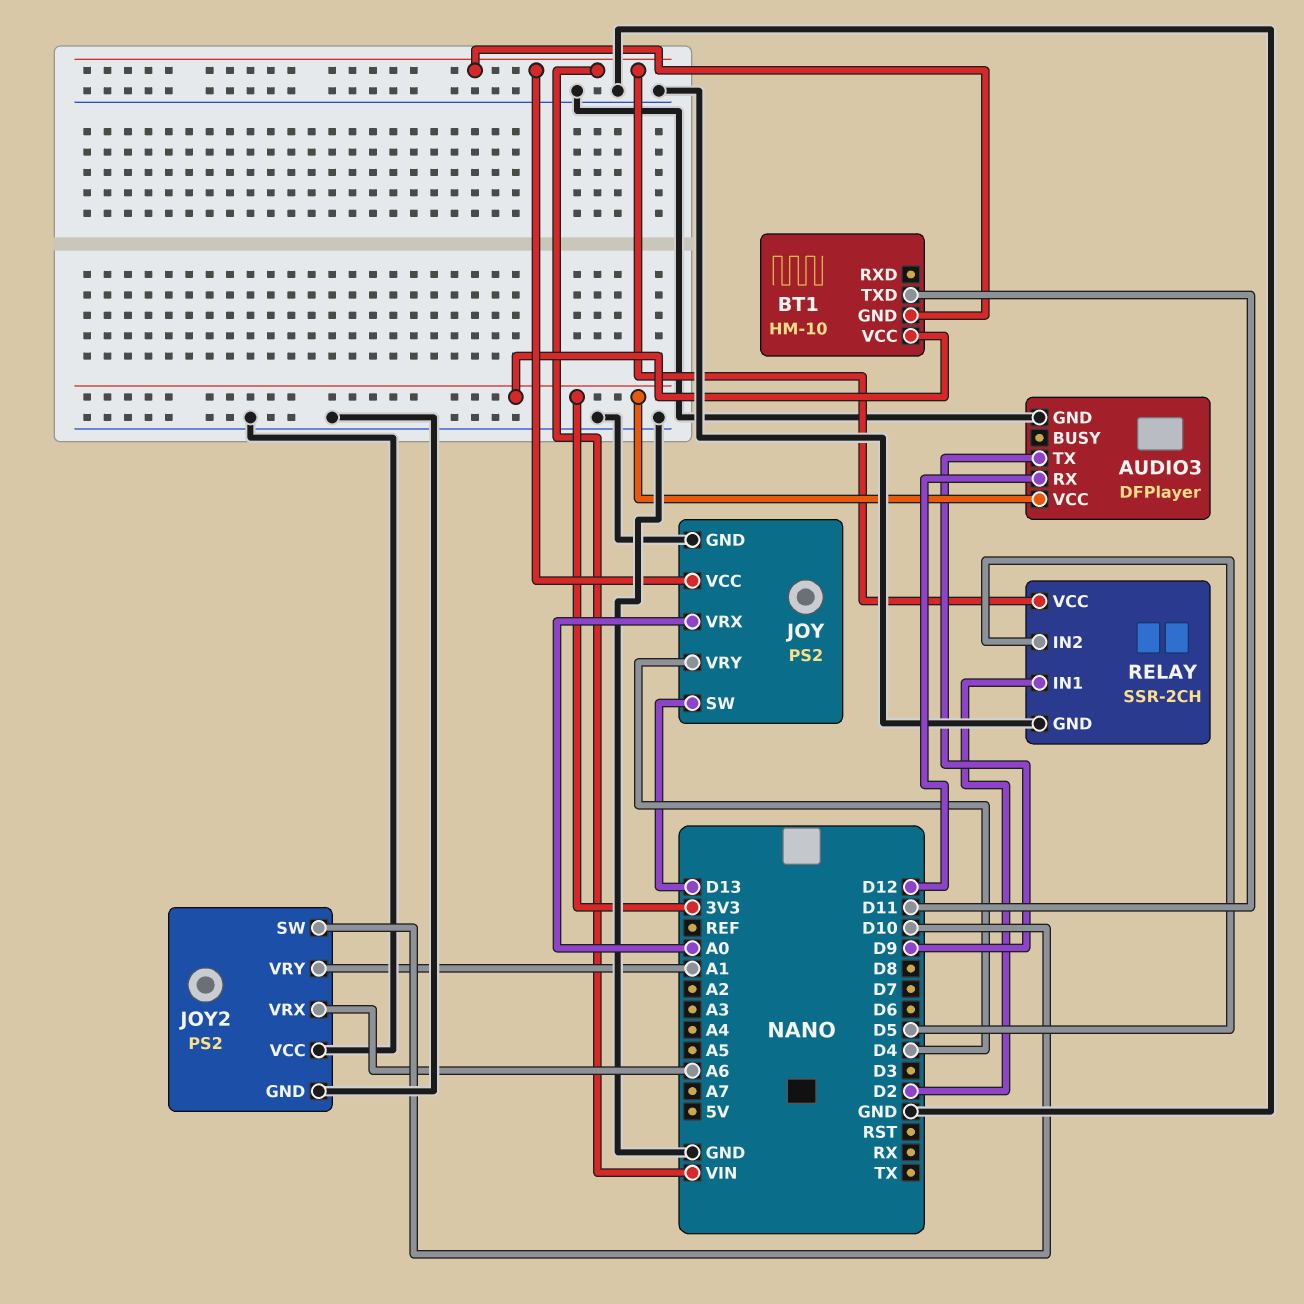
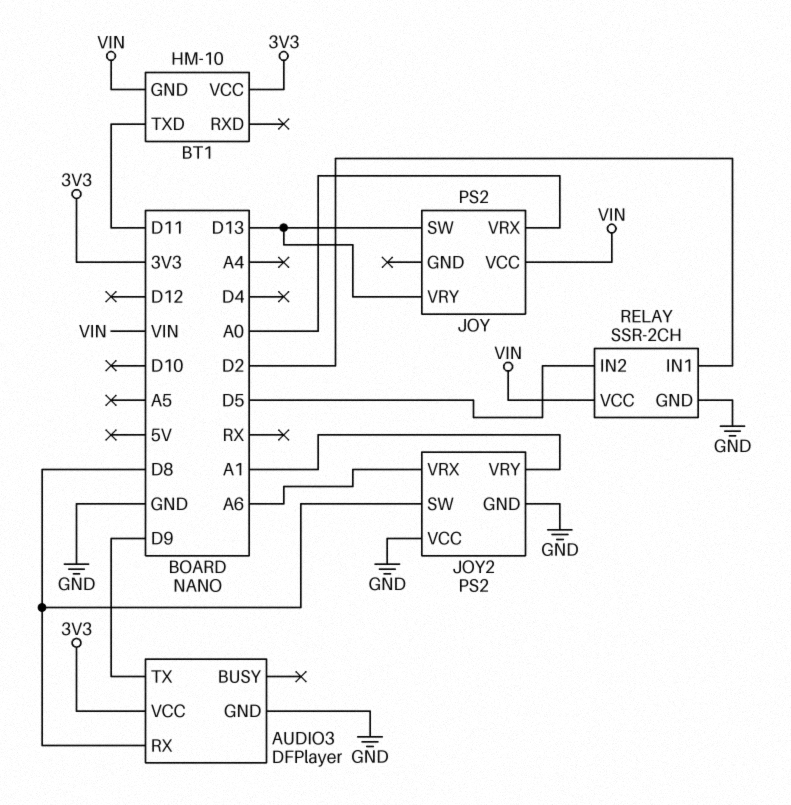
AUDIO3 pin RX: D12 -> D8
JOY pin GND: GND -> none
JOY pin VRY: D4 -> D13
JOY2 pin SW: D10 -> D8

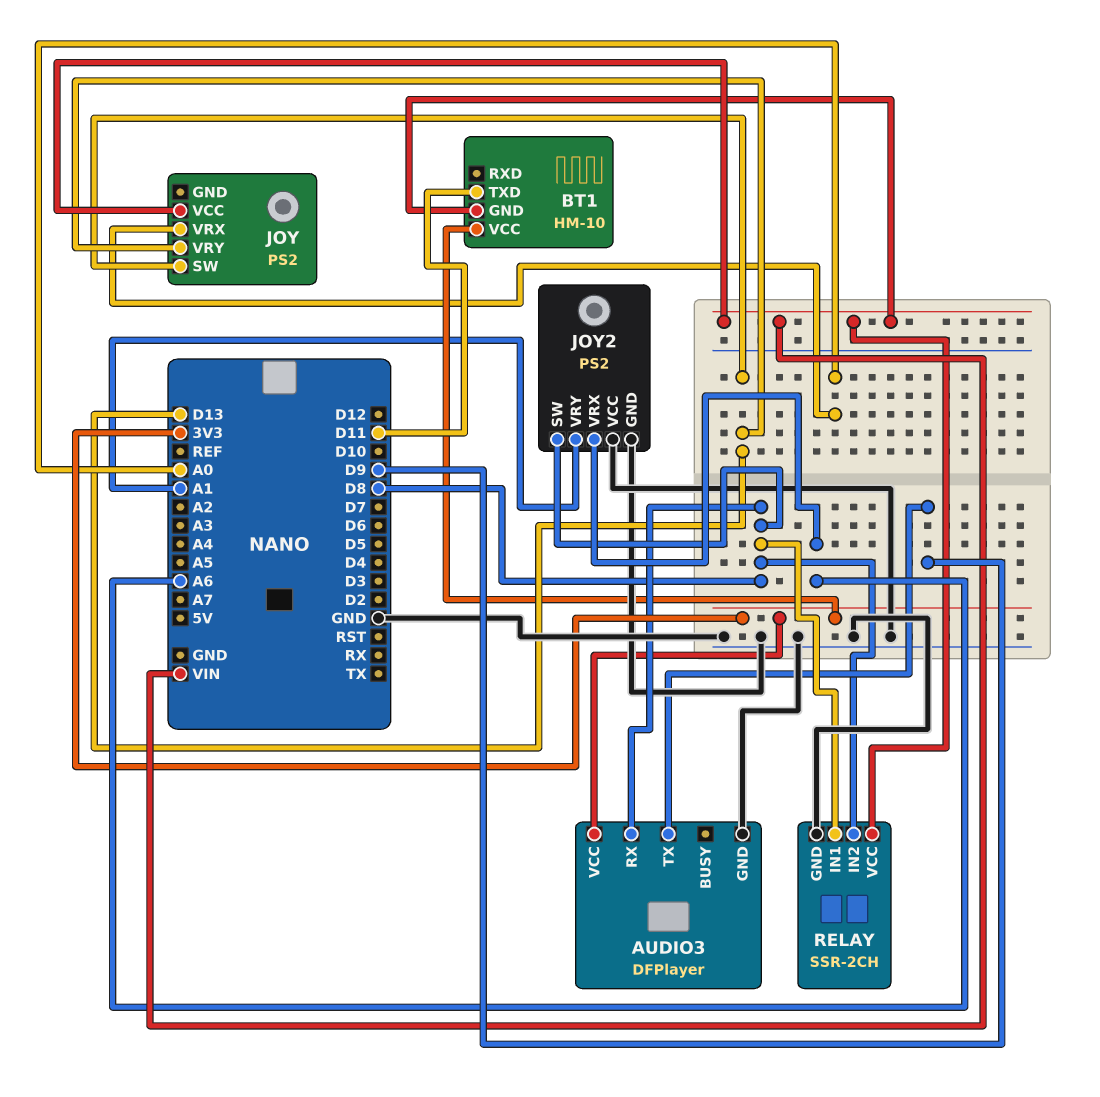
RELAY pin IN1: D2 -> D8
RELAY pin IN2: D5 -> D8

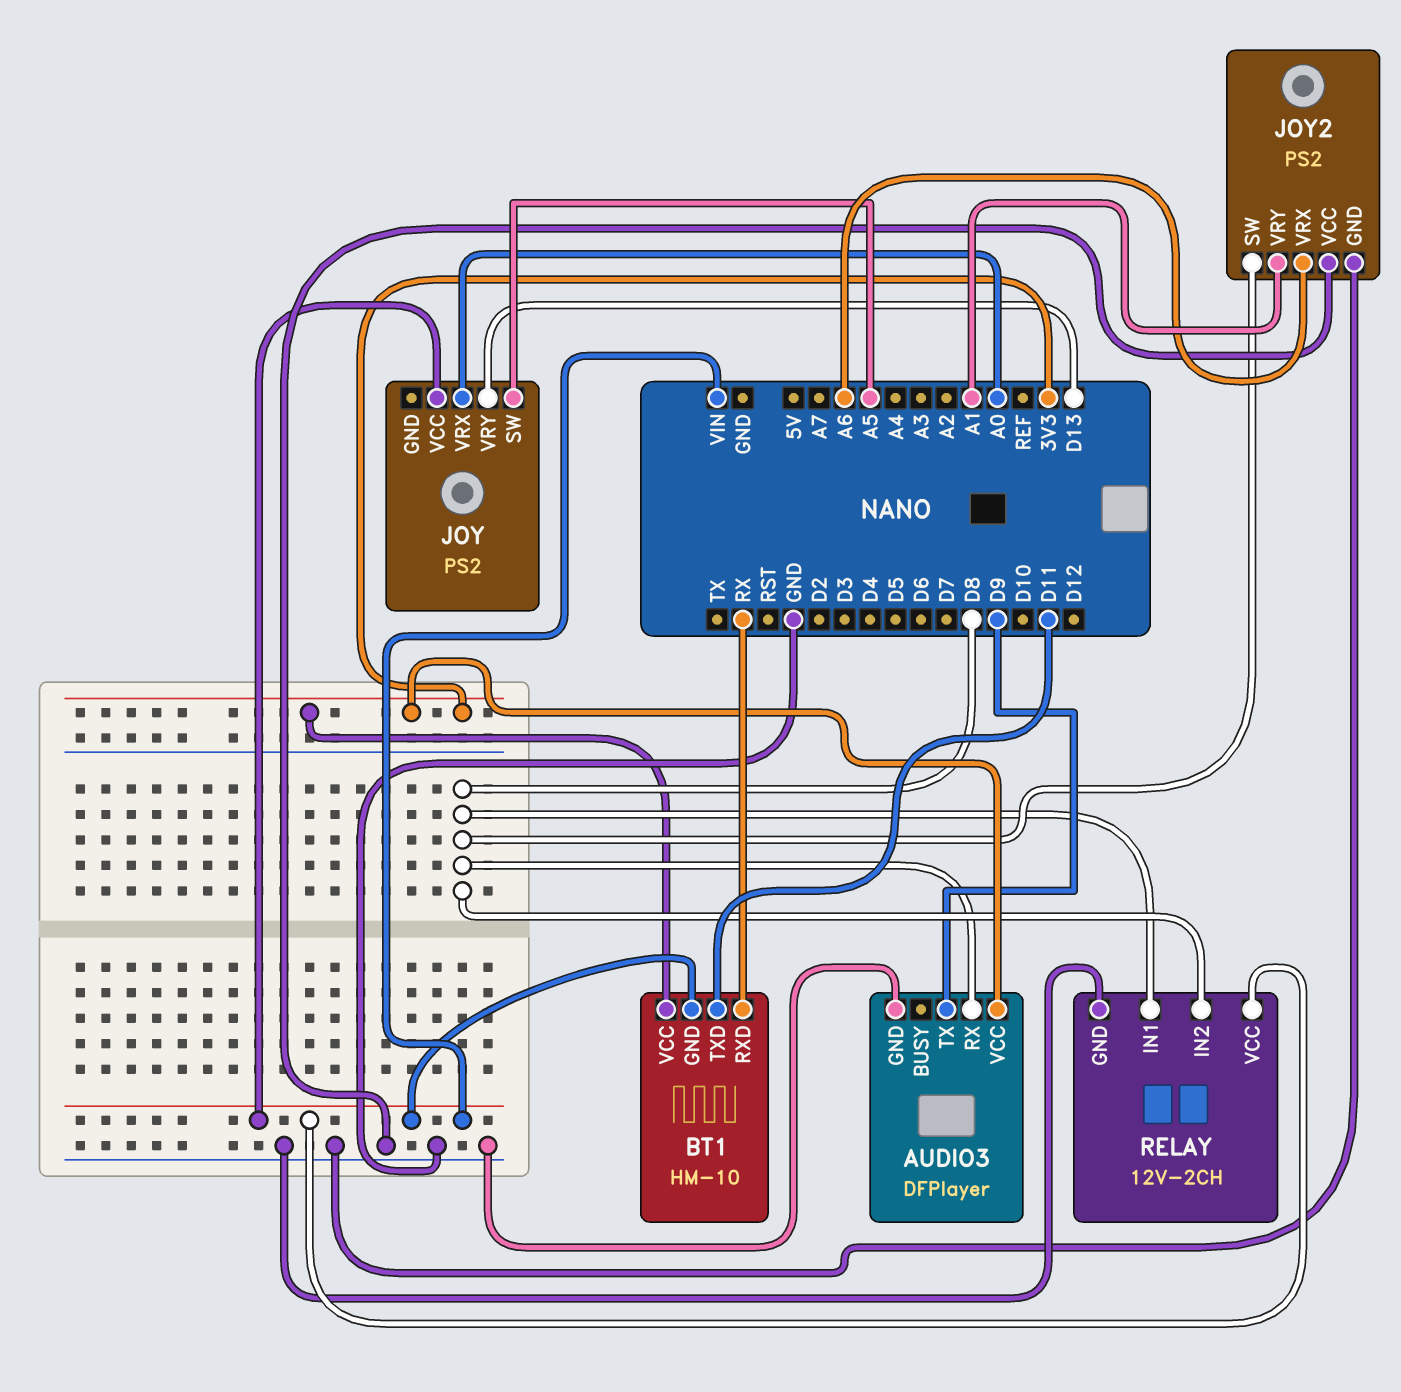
BT1 pin RXD: none -> RX
JOY pin SW: D13 -> A5
RELAY: SSR-2CH -> 12V-2CH

